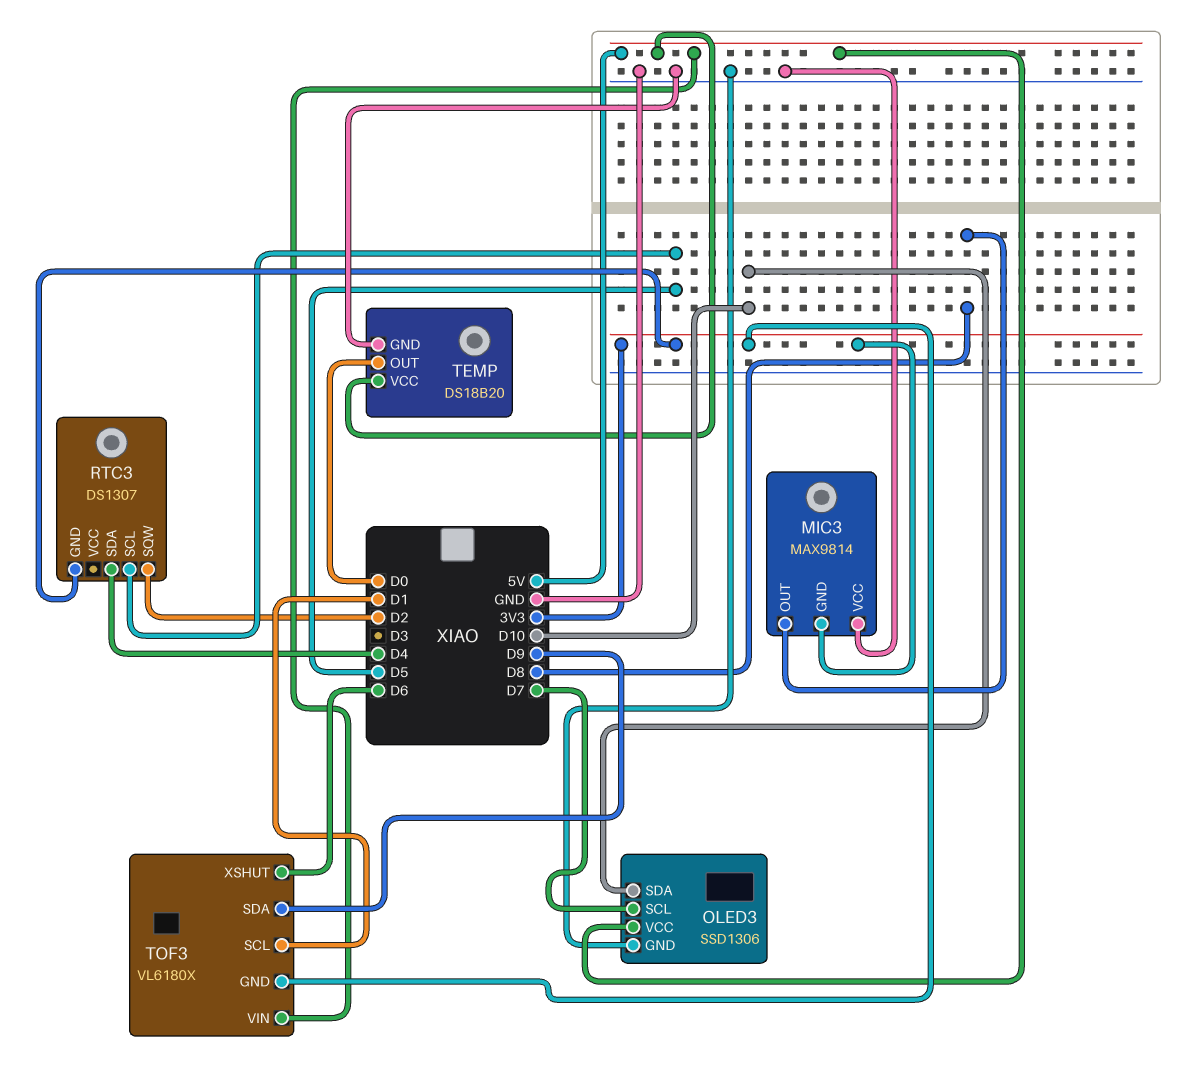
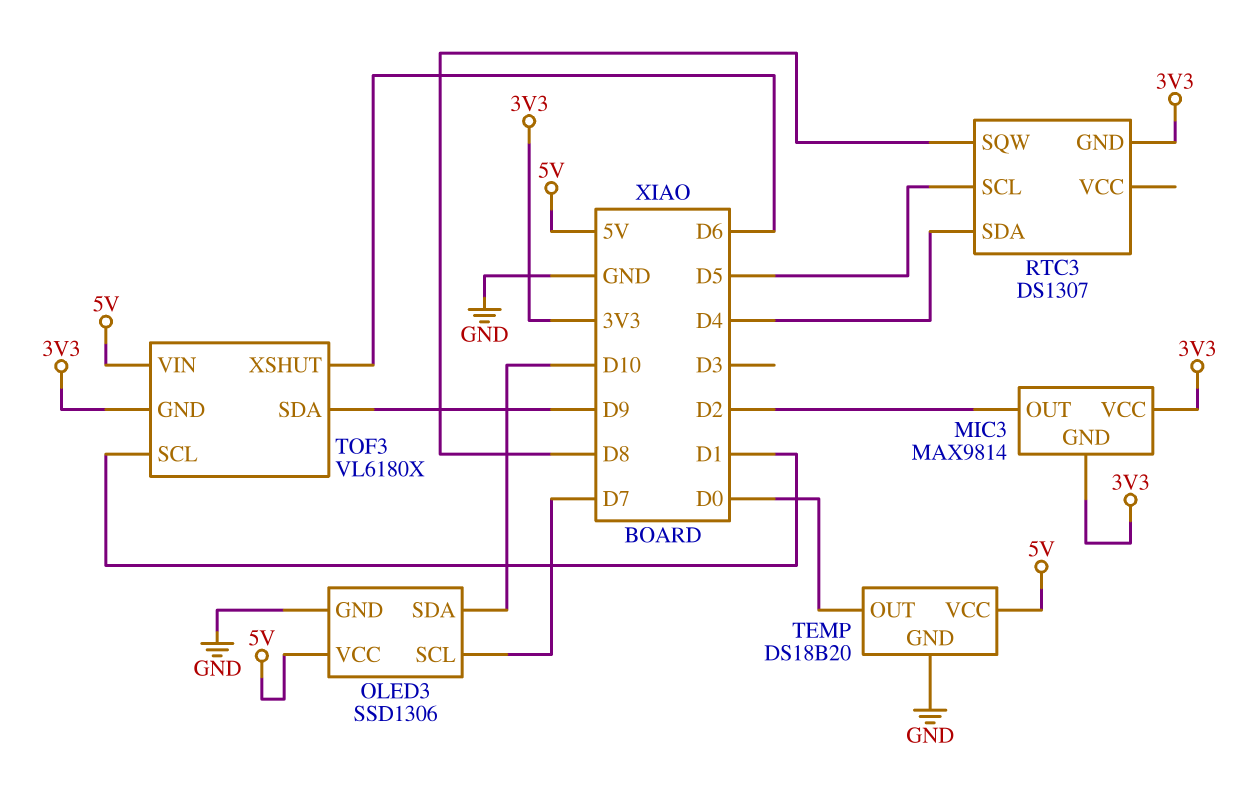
MIC3 pin OUT: D8 -> D2
MIC3 pin VCC: GND -> 3V3
RTC3 pin SQW: D2 -> D8

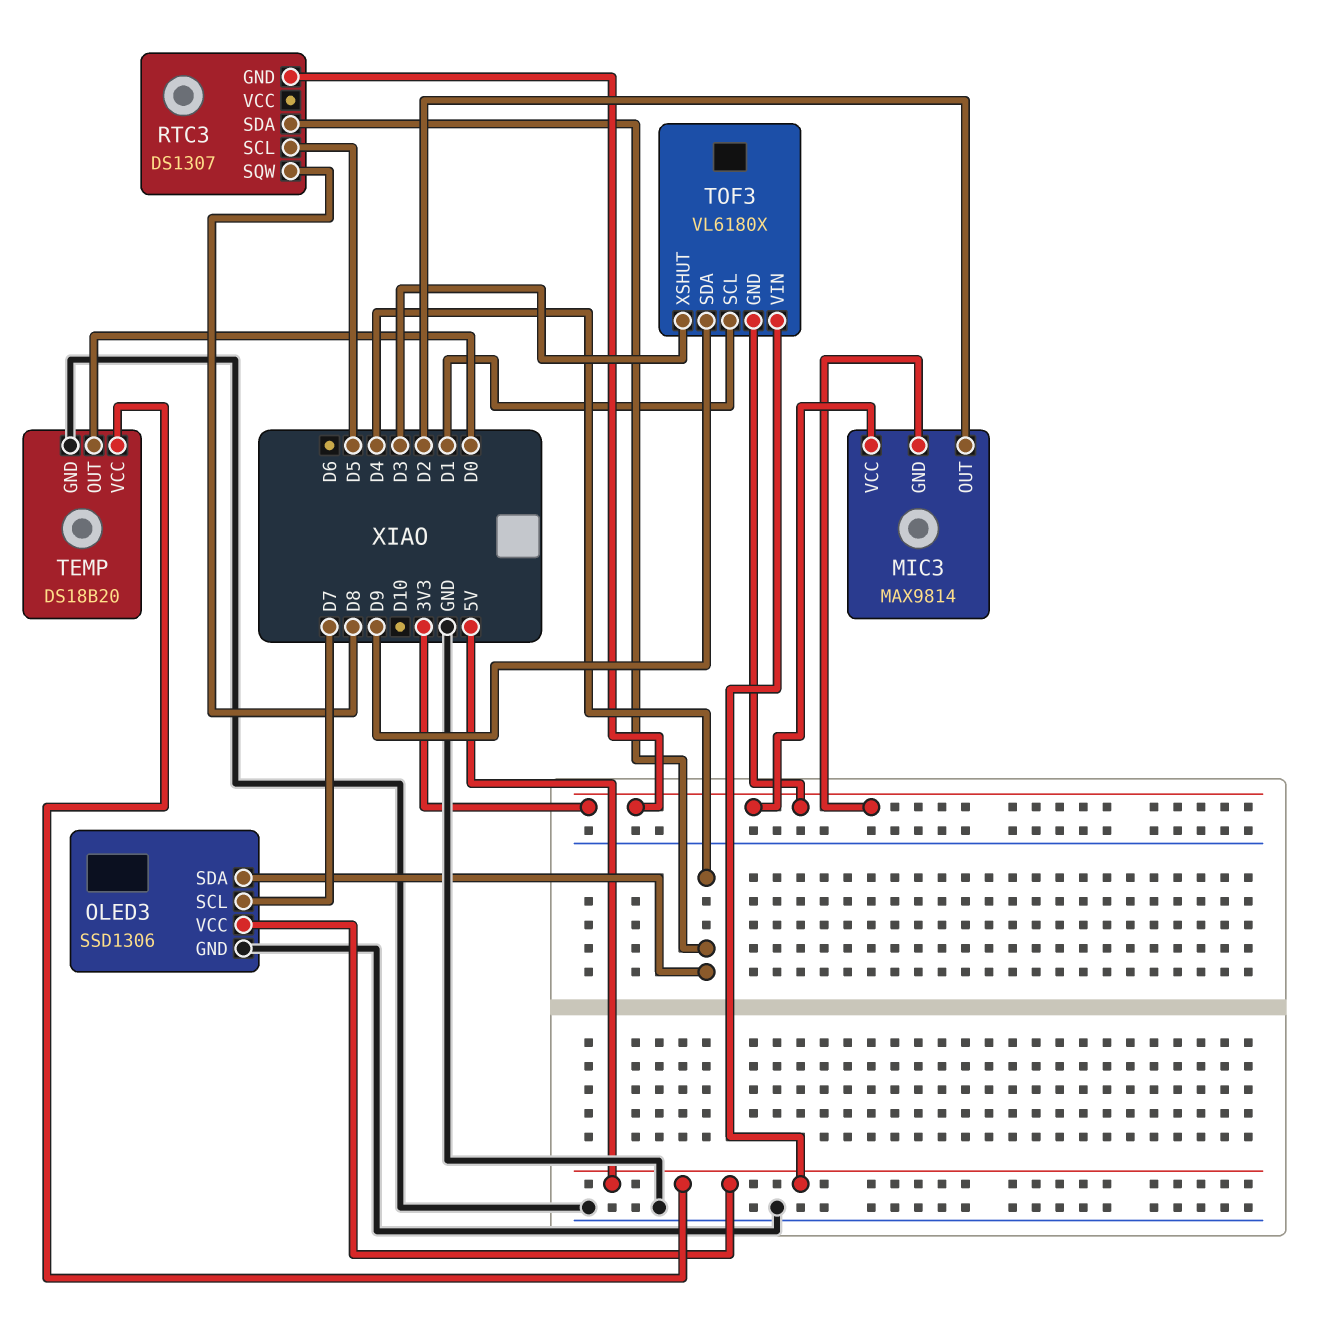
OLED3 pin SDA: D10 -> D4
TOF3 pin XSHUT: D6 -> D3

